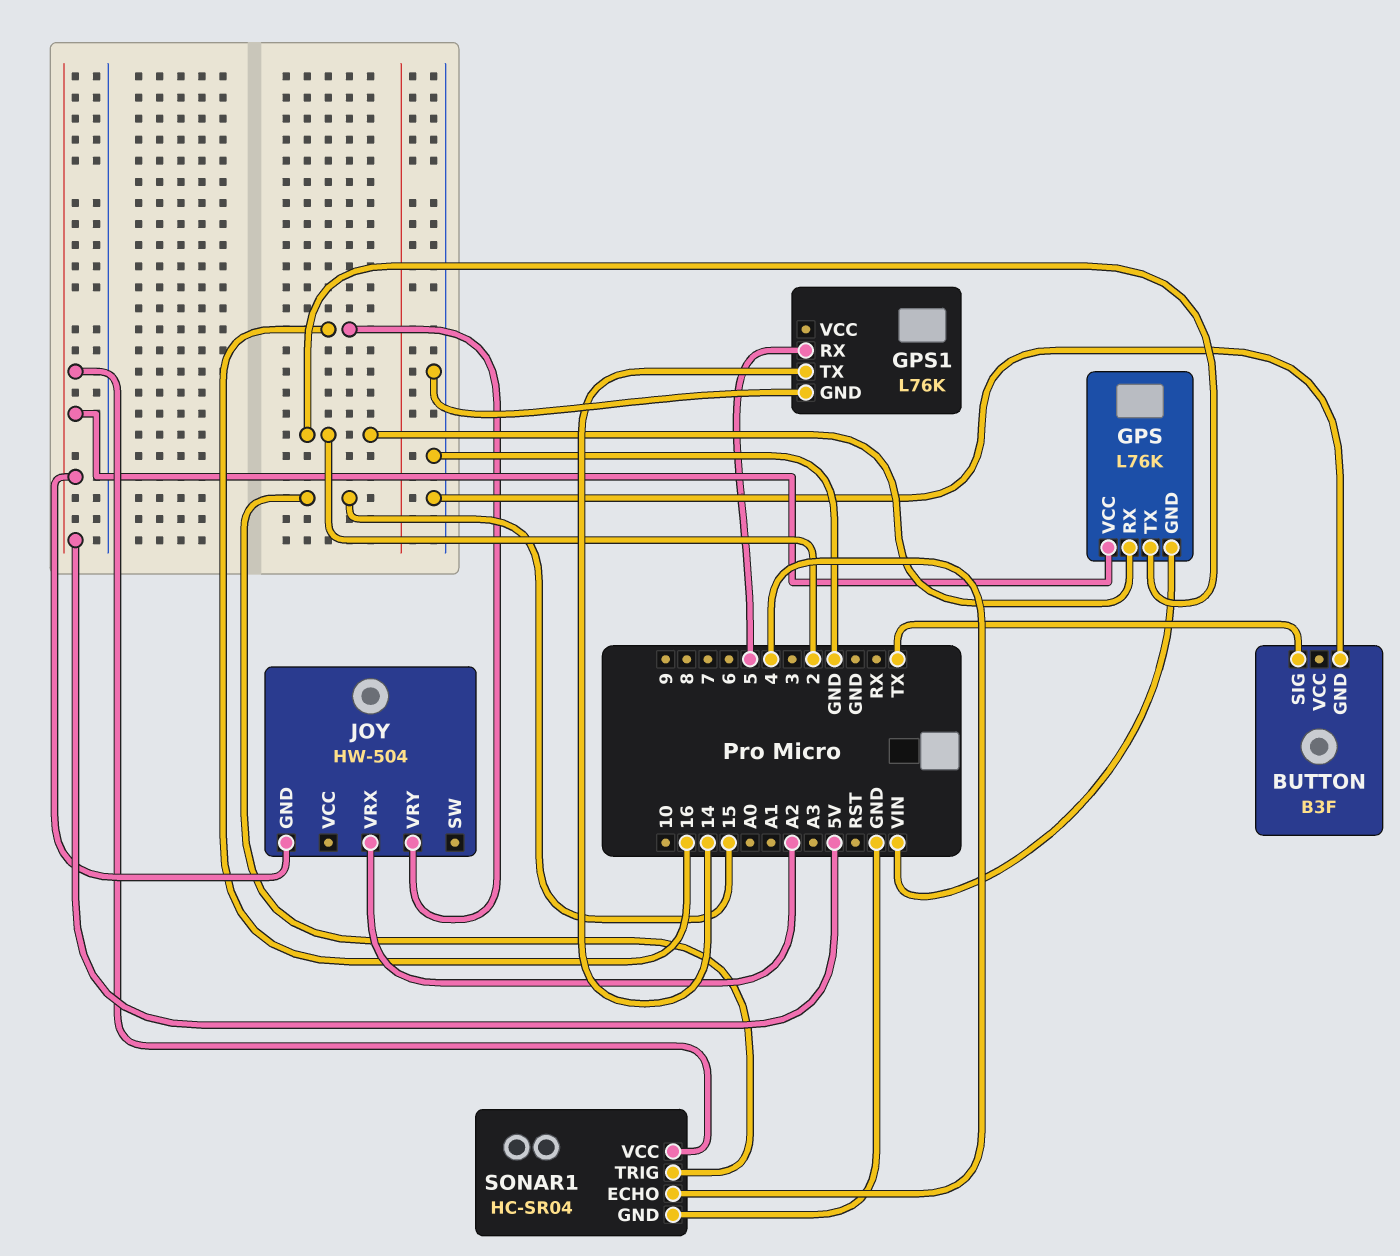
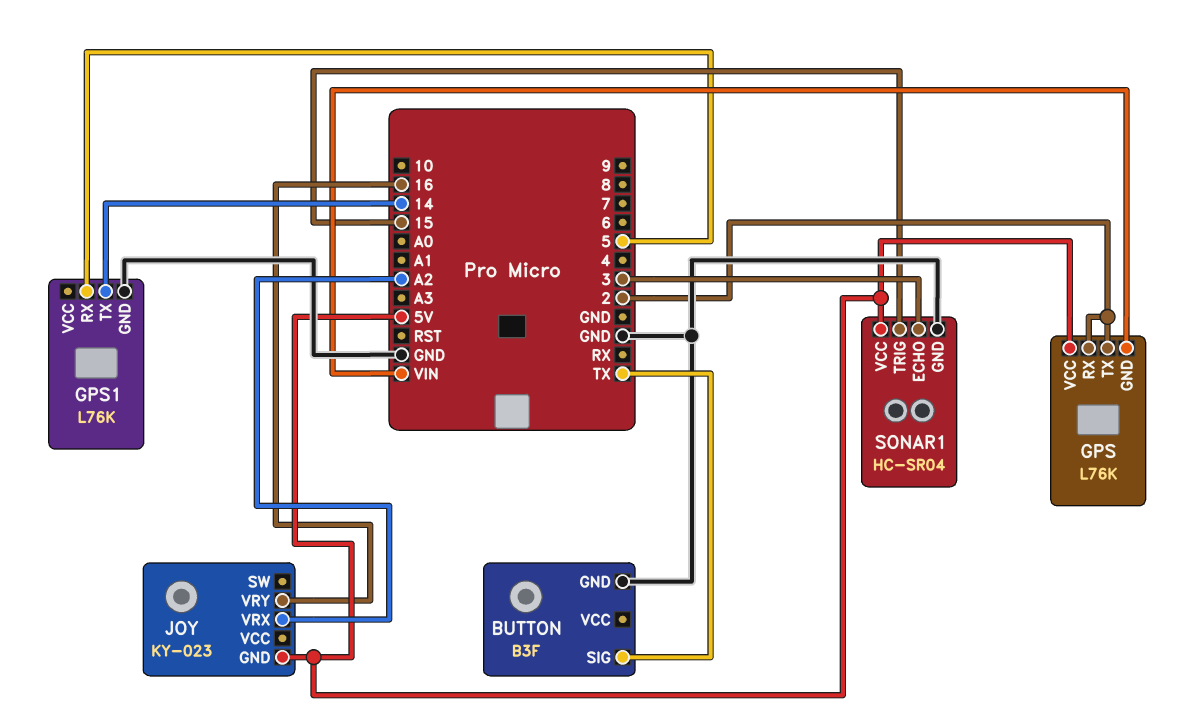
JOY: HW-504 -> KY-023
SONAR1 pin ECHO: 4 -> 3

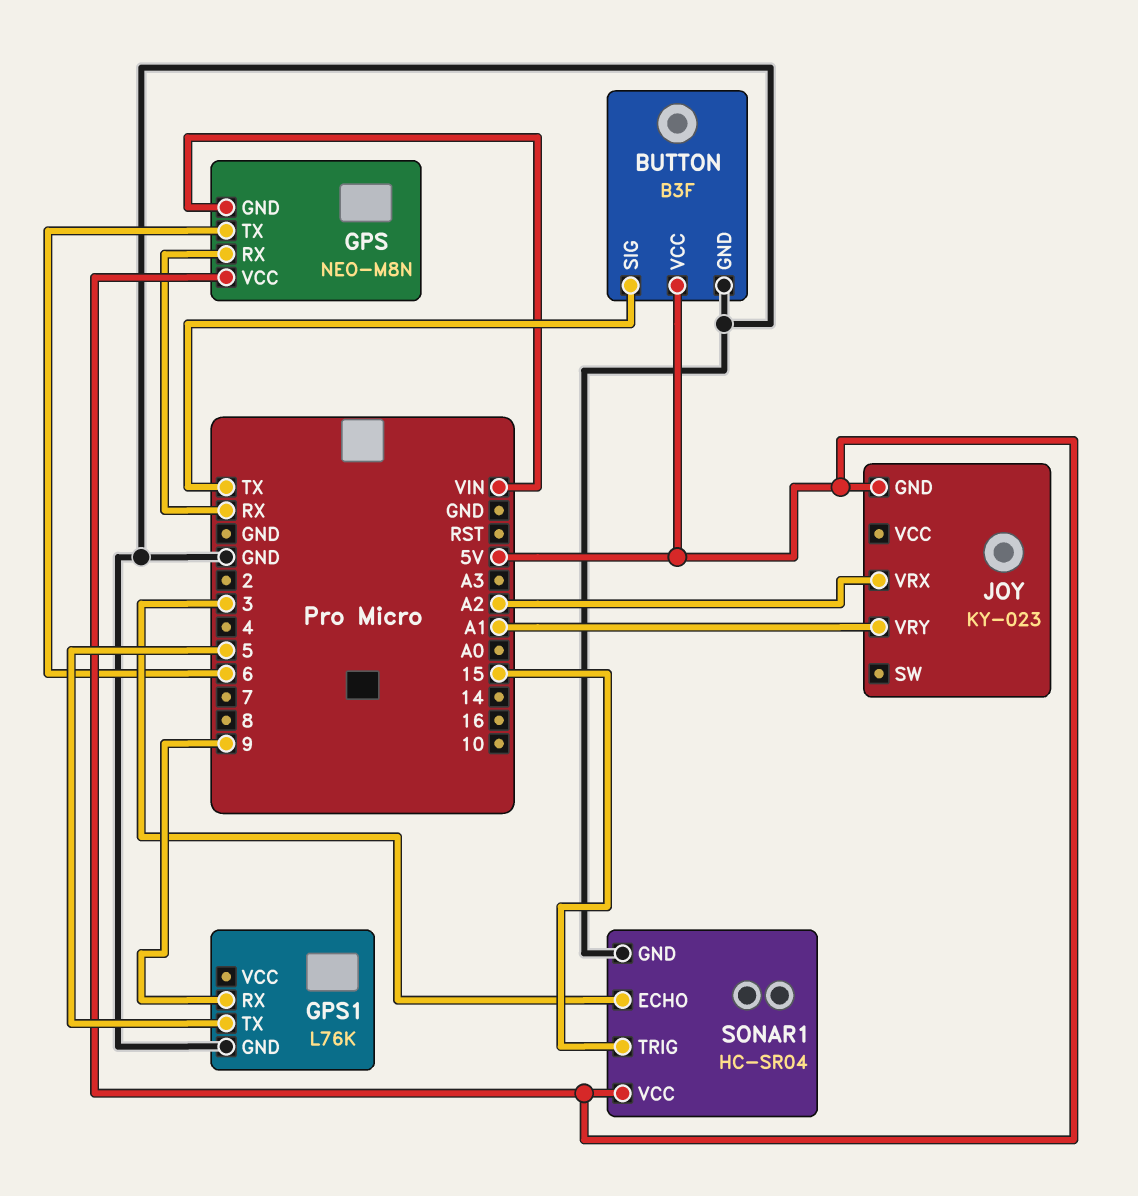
BUTTON pin VCC: none -> 5V
GPS: L76K -> NEO-M8N
GPS pin RX: 2 -> RX
GPS pin TX: 2 -> 6
GPS1 pin RX: 5 -> 9
GPS1 pin TX: 14 -> 5
JOY pin VRY: 16 -> A1

